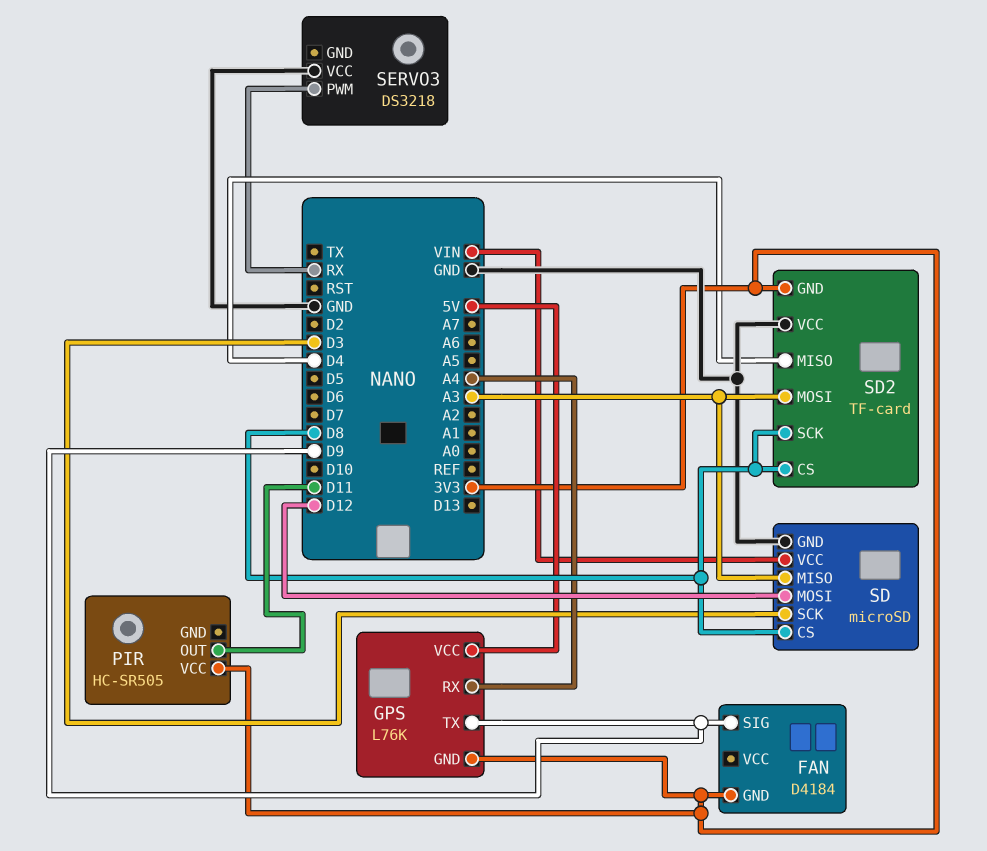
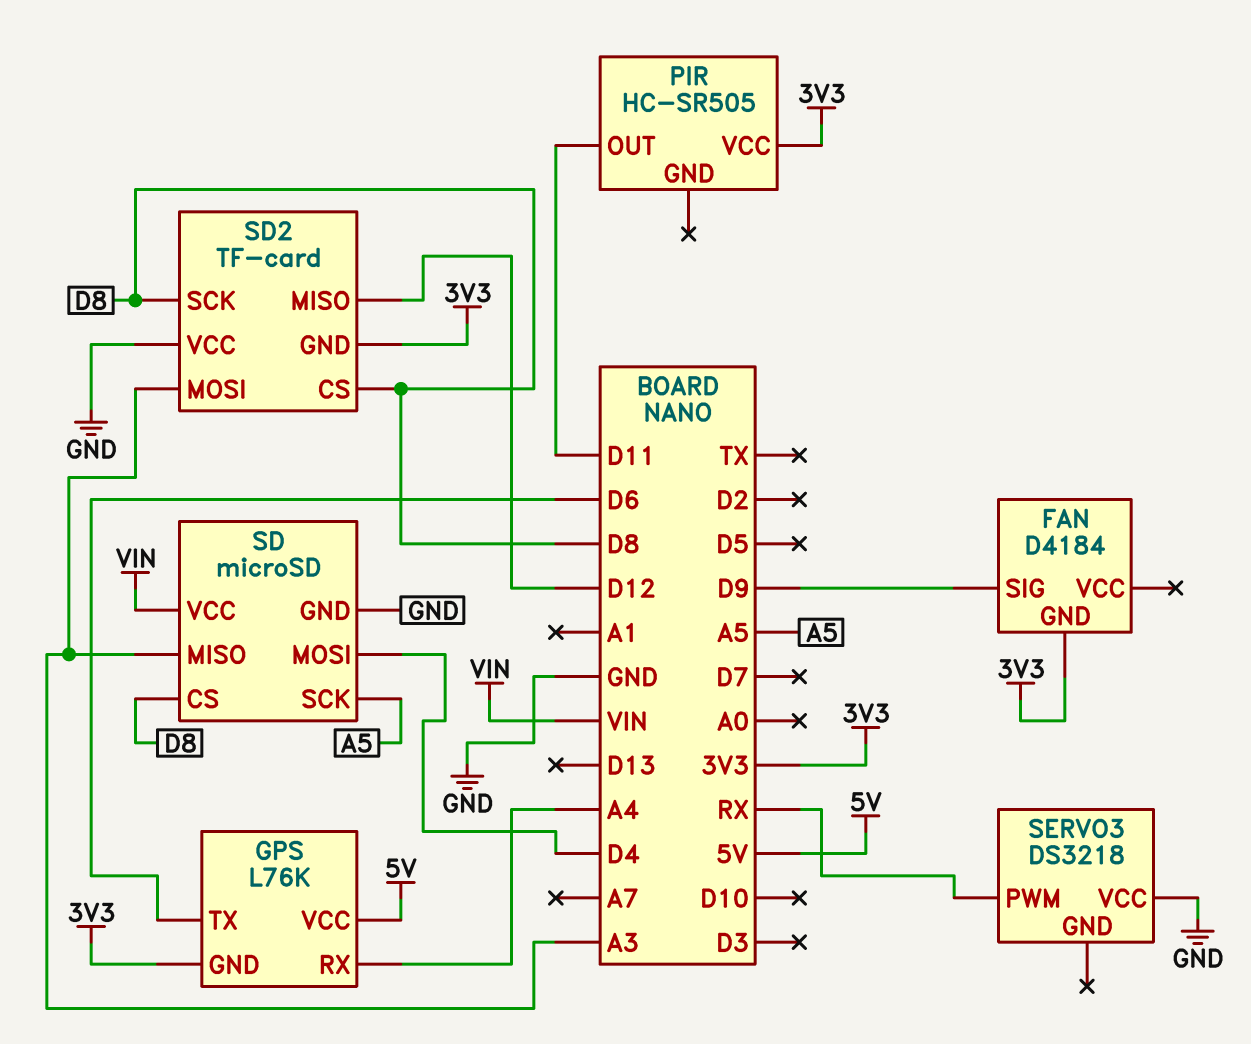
GPS pin TX: D9 -> D6
SD pin MOSI: D12 -> D4
SD pin SCK: D3 -> A5
SD2 pin MISO: D4 -> D12

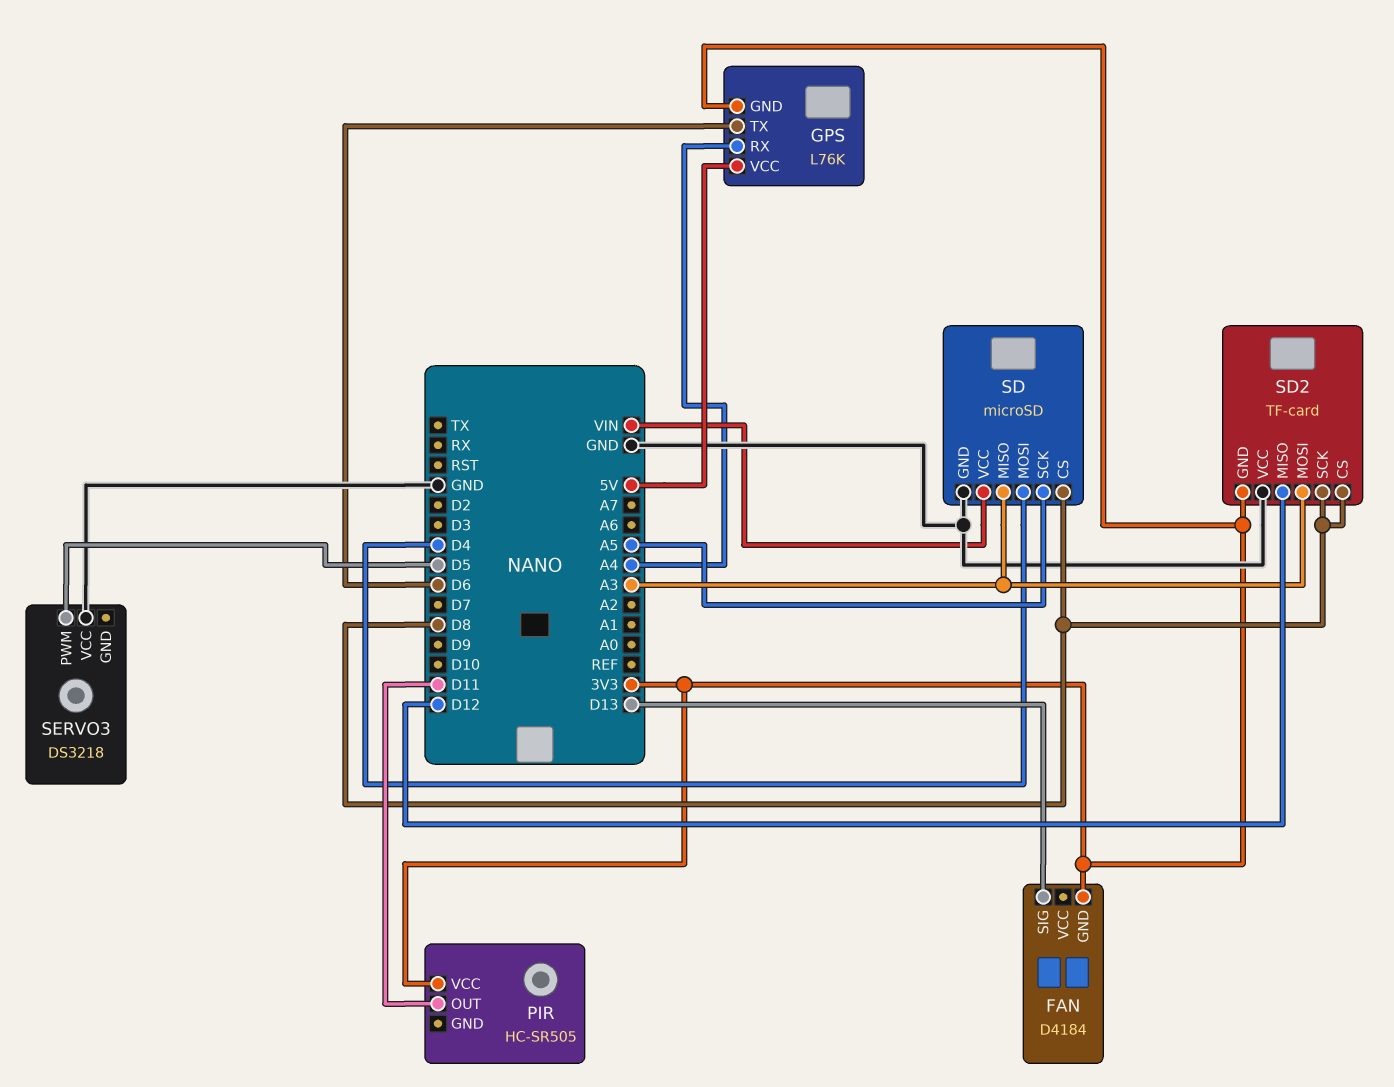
FAN pin SIG: D9 -> D13
SERVO3 pin PWM: RX -> D5

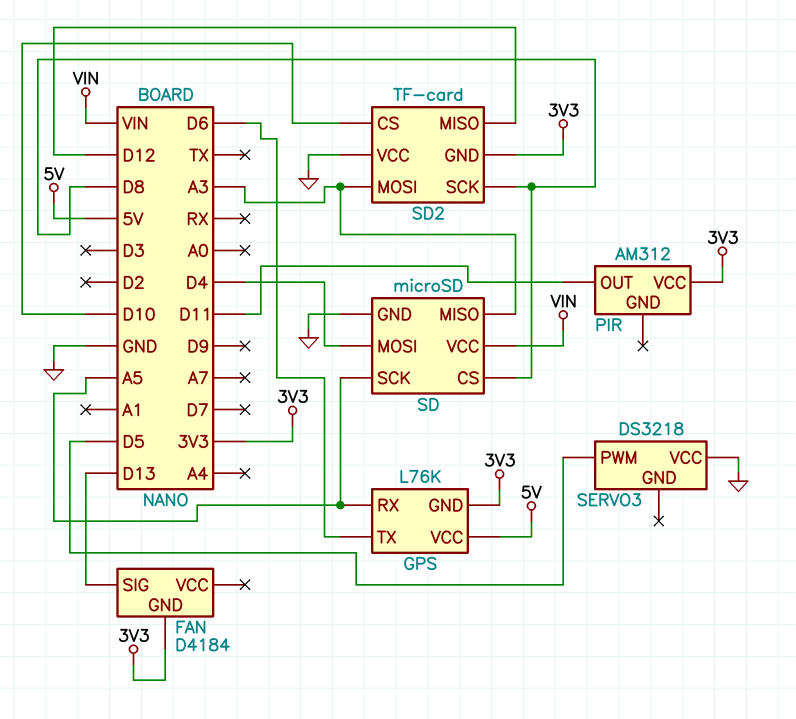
GPS pin RX: A4 -> A5
PIR: HC-SR505 -> AM312
SD2 pin CS: D8 -> D10

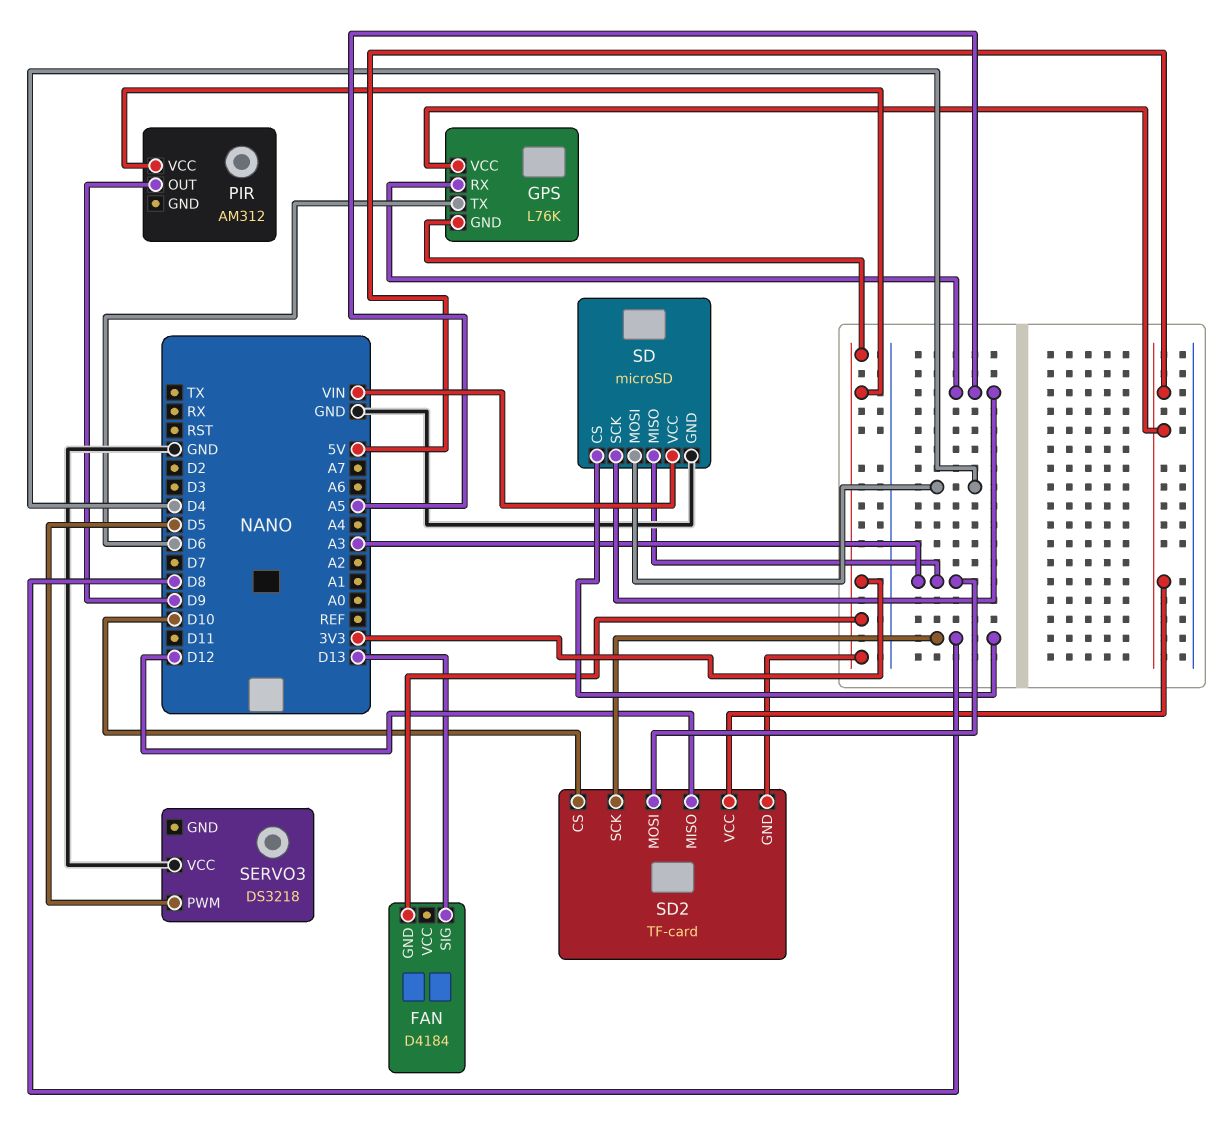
PIR pin OUT: D11 -> D9
SD2 pin VCC: GND -> 5V

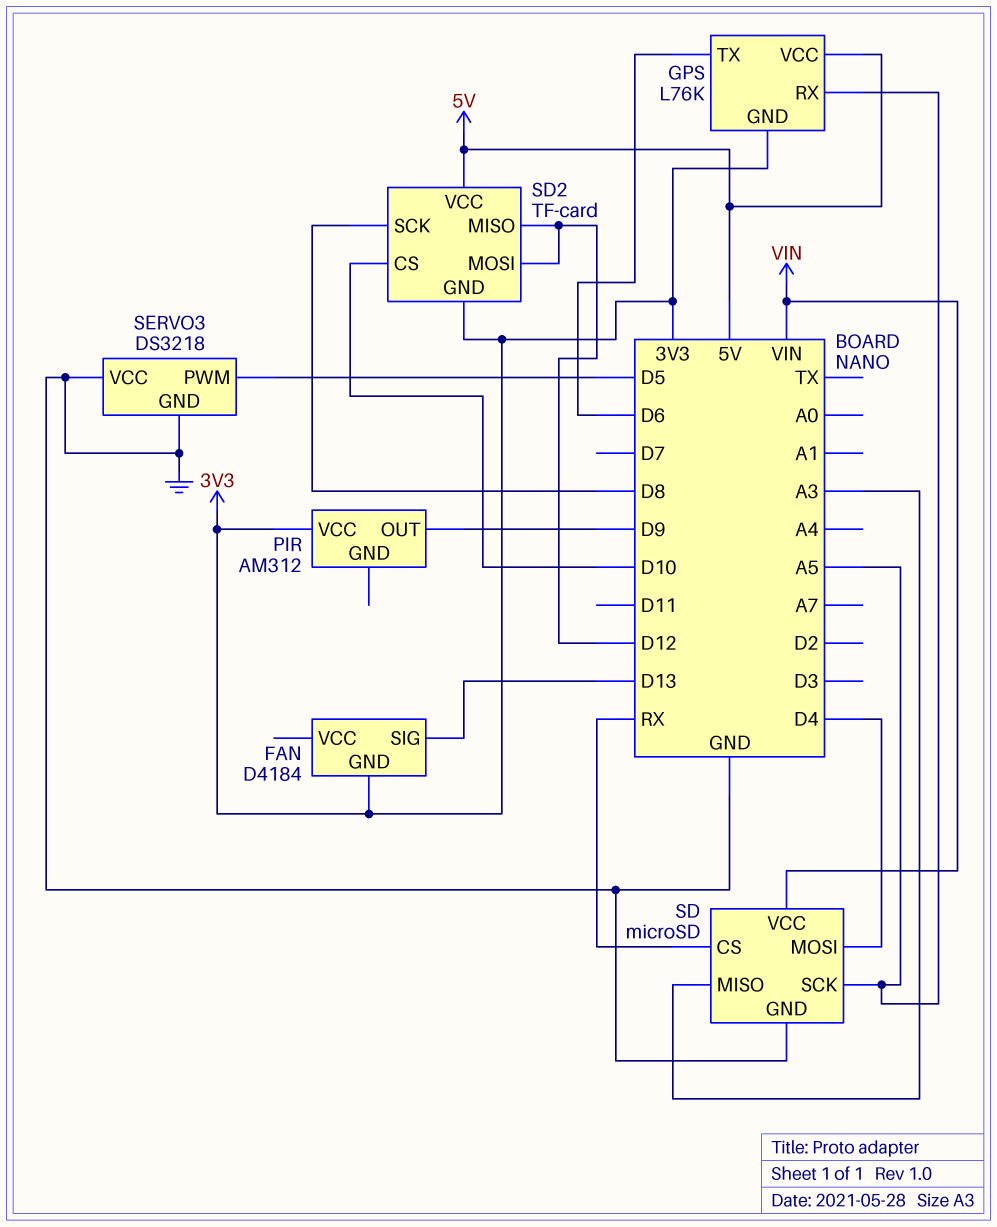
SD pin CS: D8 -> RX
SD2 pin MOSI: A3 -> D12
SERVO3 pin GND: none -> GND

